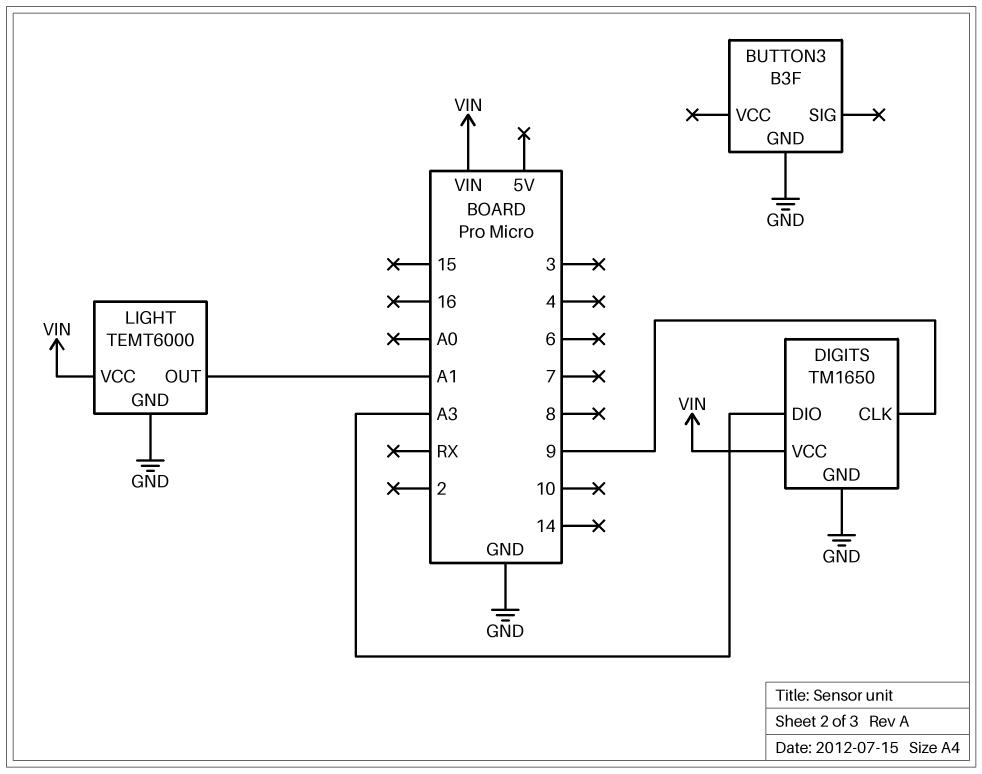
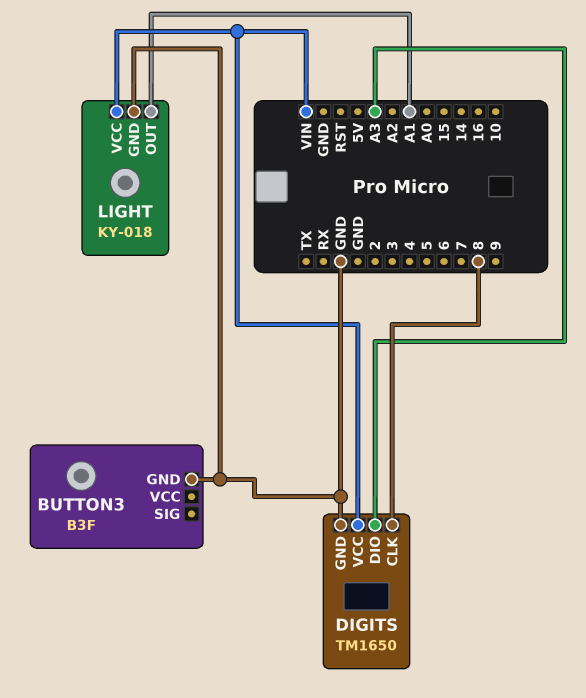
DIGITS pin CLK: 9 -> 8
LIGHT: TEMT6000 -> KY-018

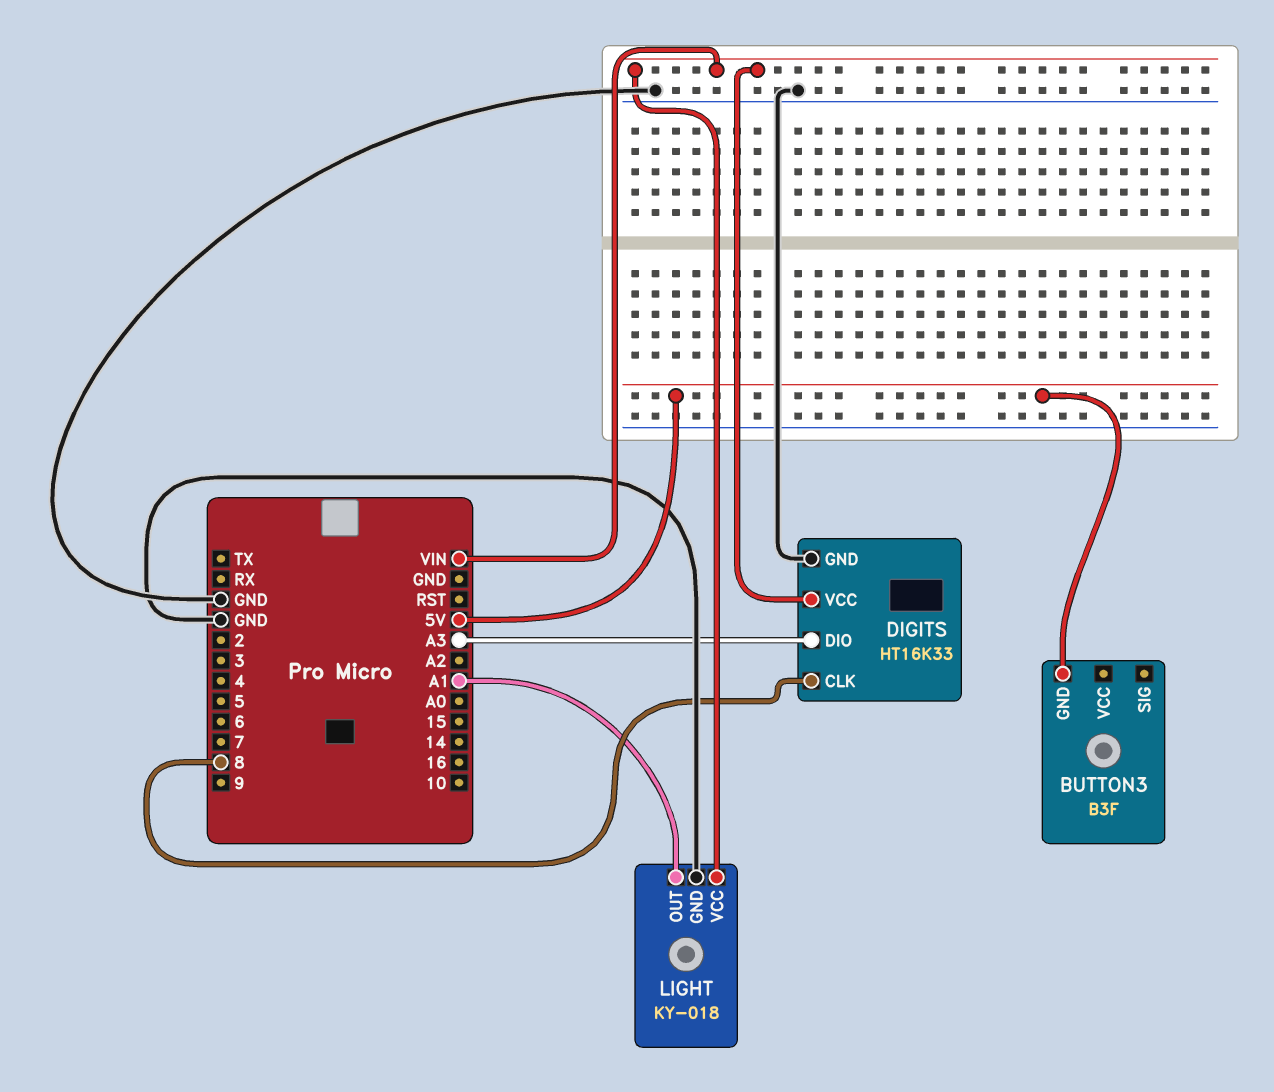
BUTTON3 pin GND: GND -> 5V
DIGITS: TM1650 -> HT16K33

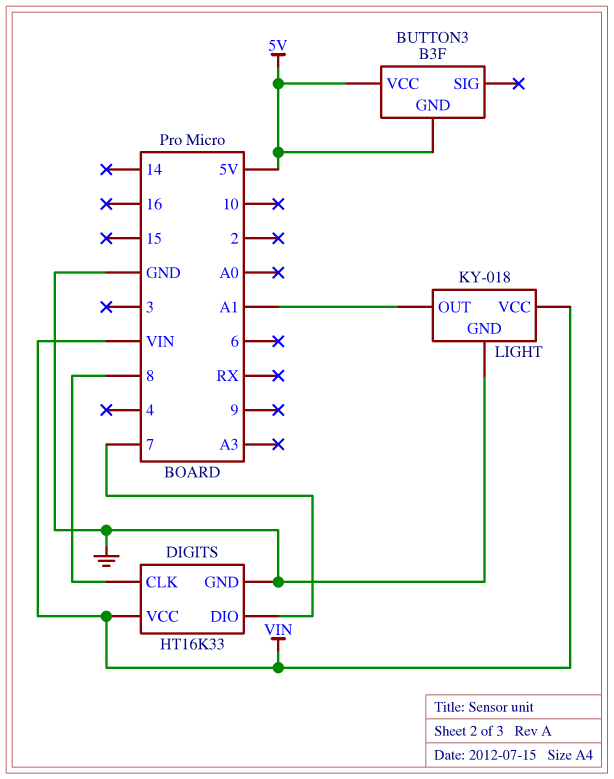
BUTTON3 pin VCC: none -> 5V
DIGITS pin DIO: A3 -> 7

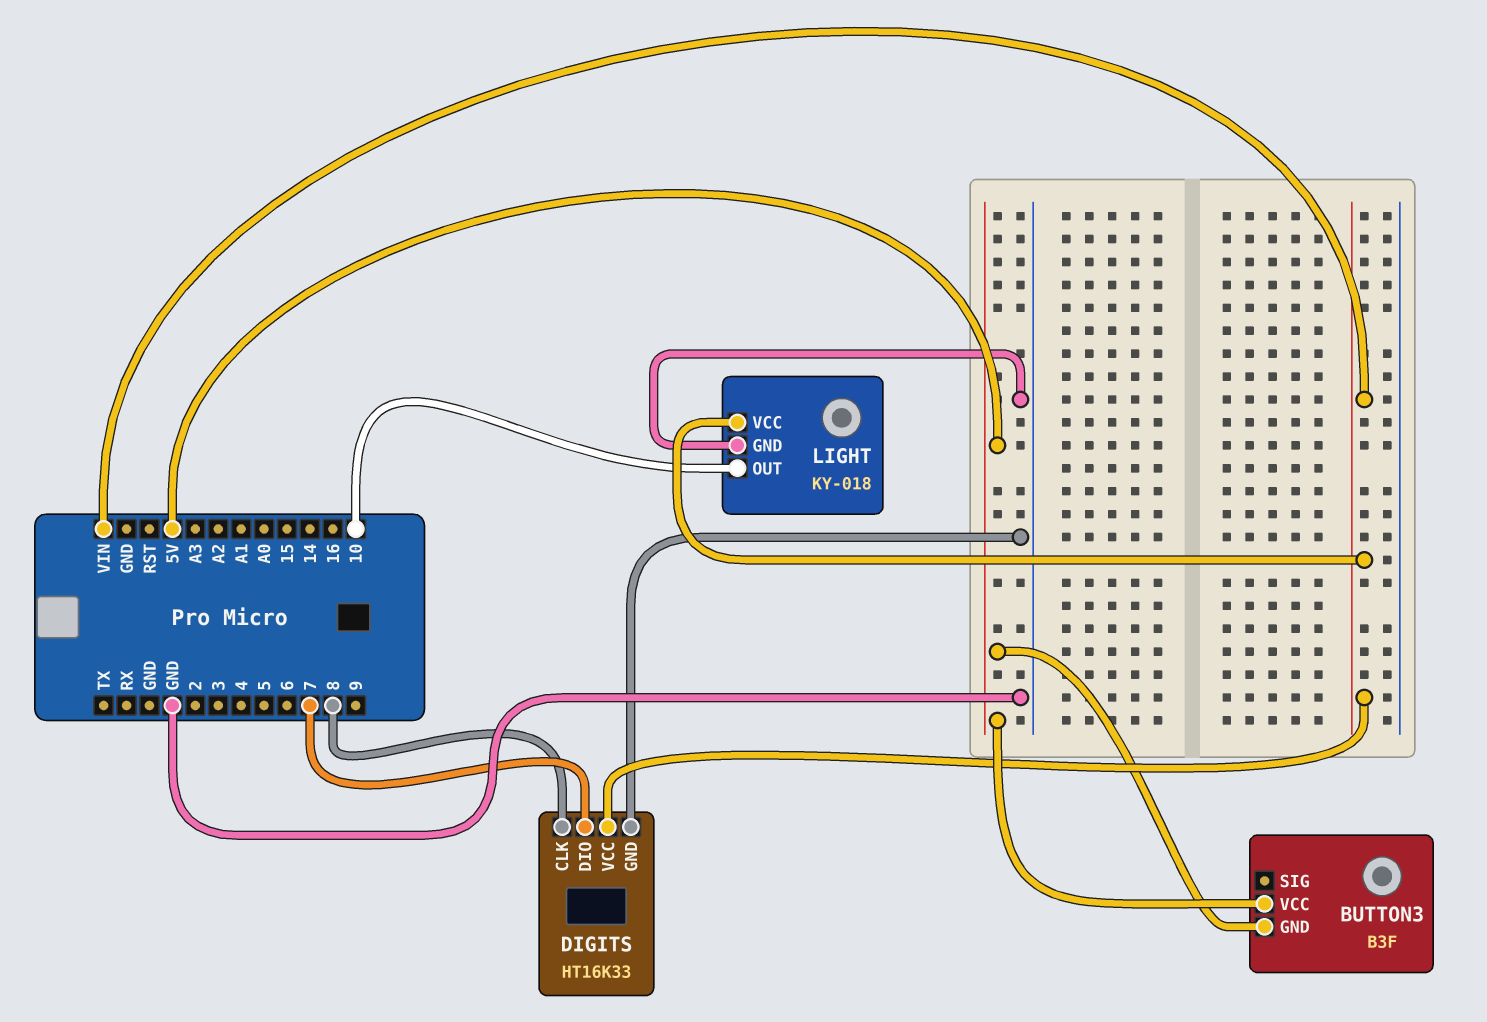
LIGHT pin OUT: A1 -> 10

